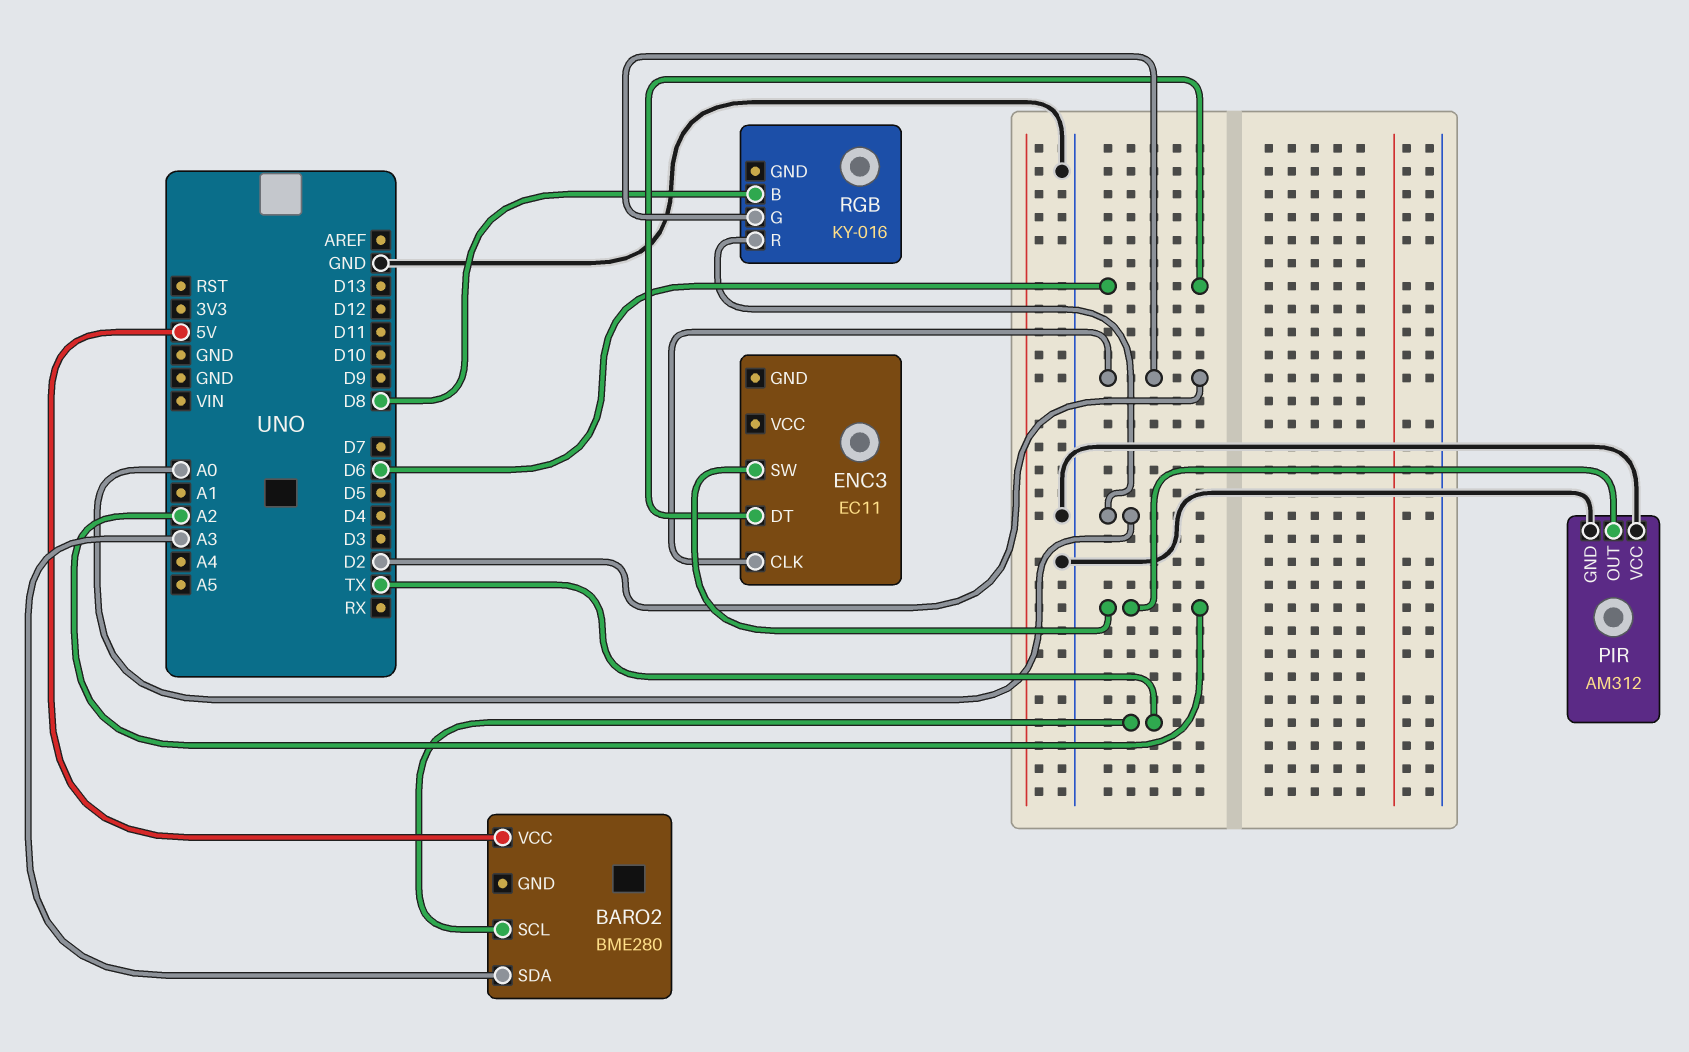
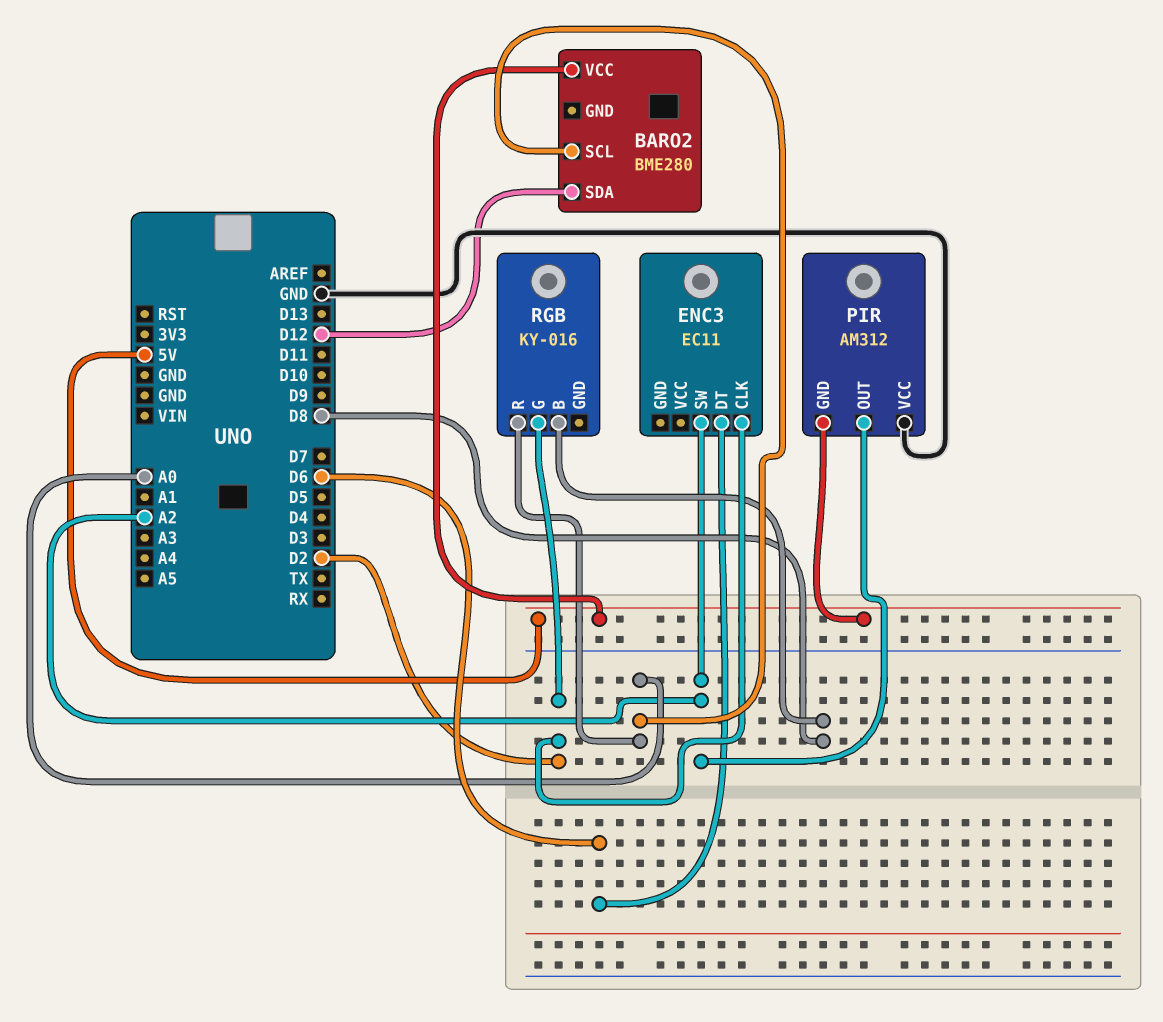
BARO2 pin SCL: TX -> A0
BARO2 pin SDA: A3 -> D12
PIR pin GND: GND -> 5V

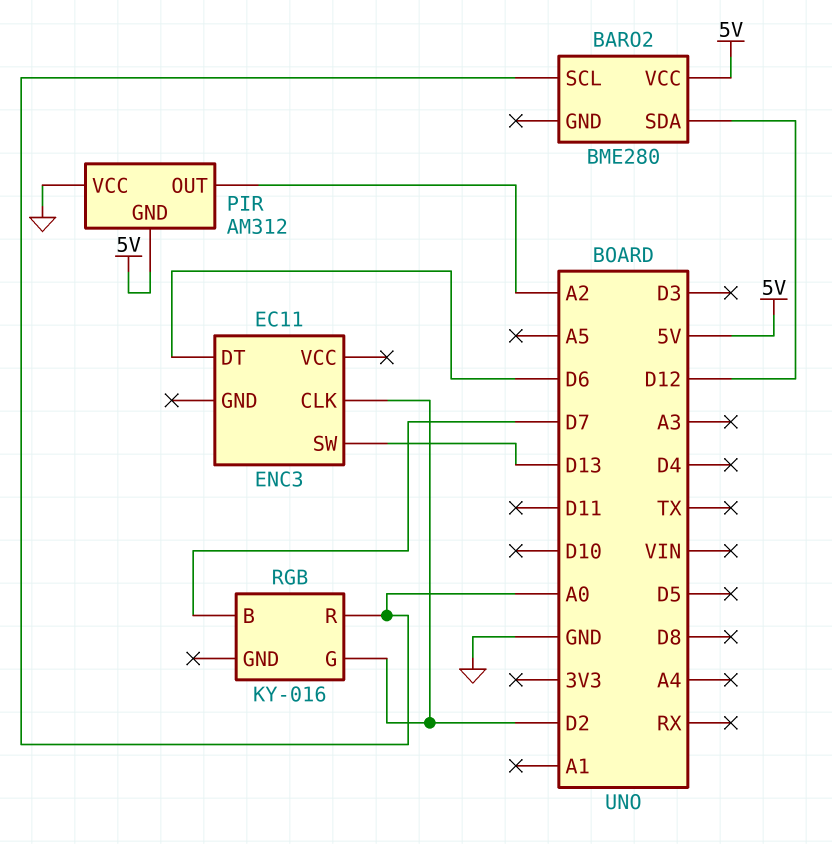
ENC3 pin SW: A2 -> D13
RGB pin B: D8 -> D7

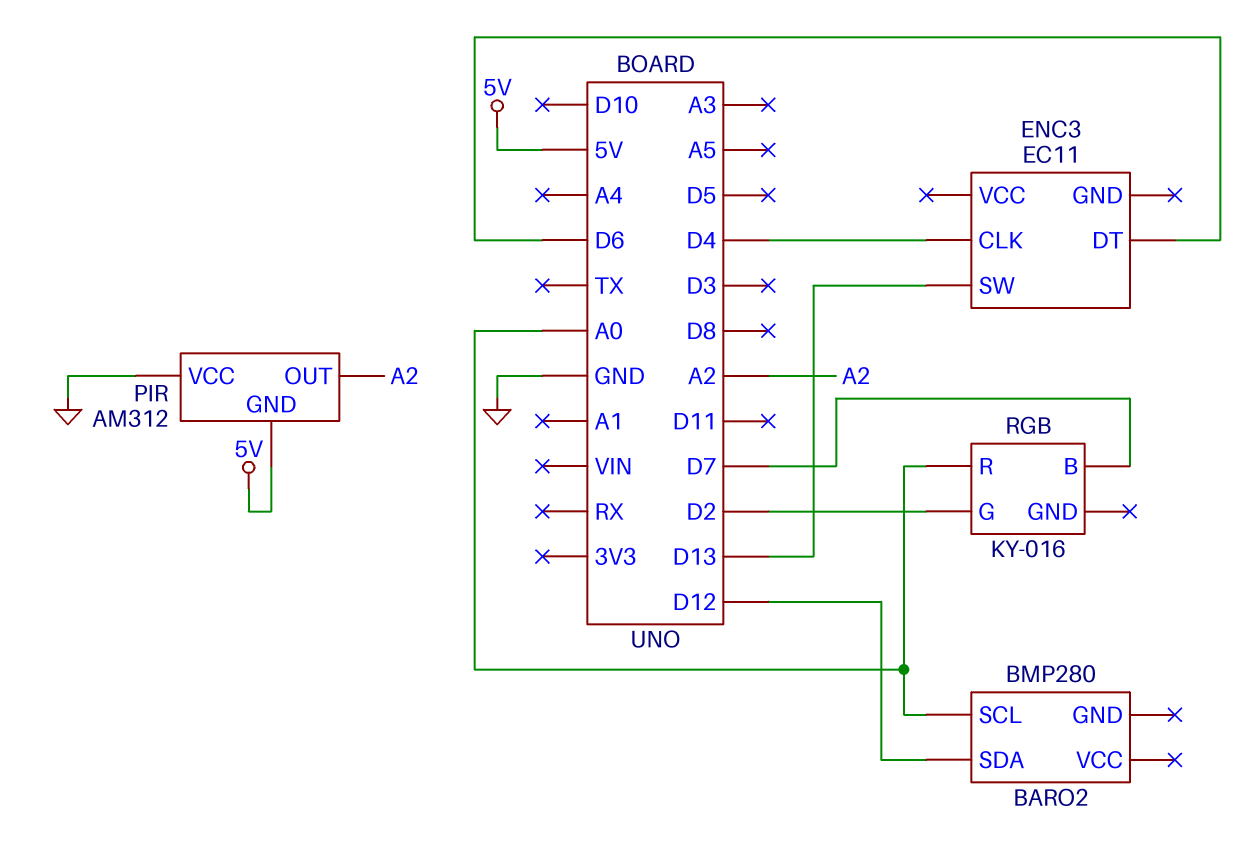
BARO2: BME280 -> BMP280
BARO2 pin VCC: 5V -> none
ENC3 pin CLK: D2 -> D4

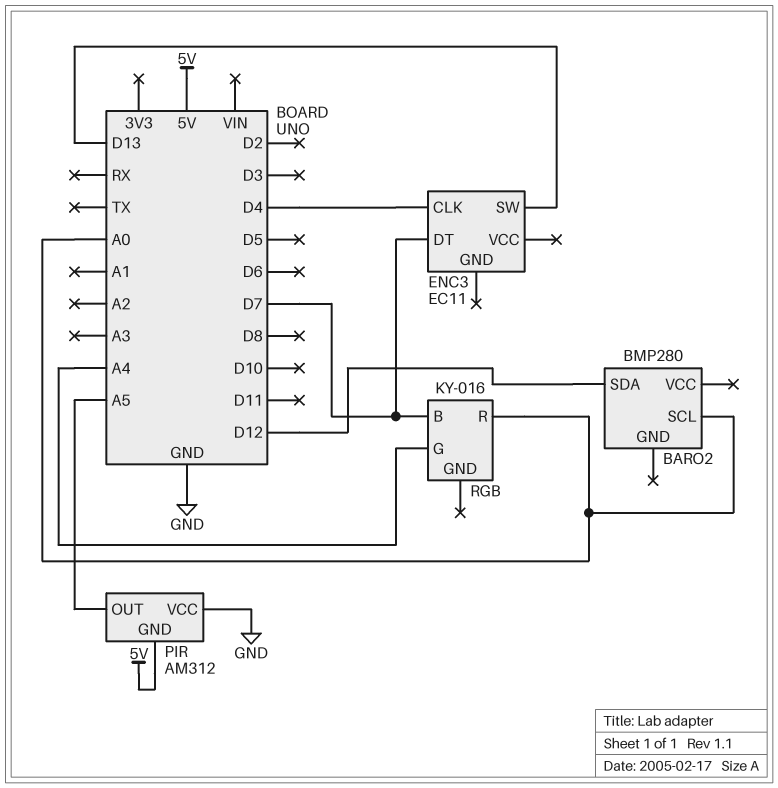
ENC3 pin DT: D6 -> D7
PIR pin OUT: A2 -> A5
RGB pin G: D2 -> A4

